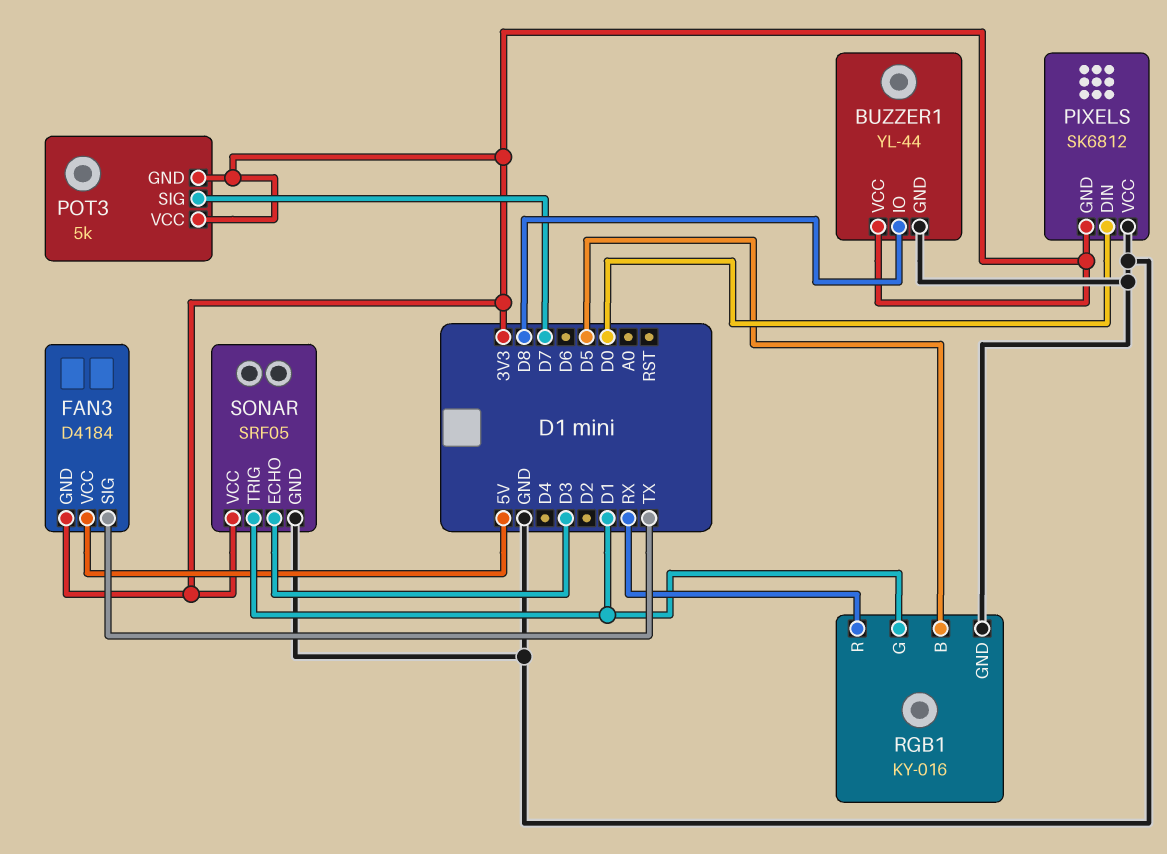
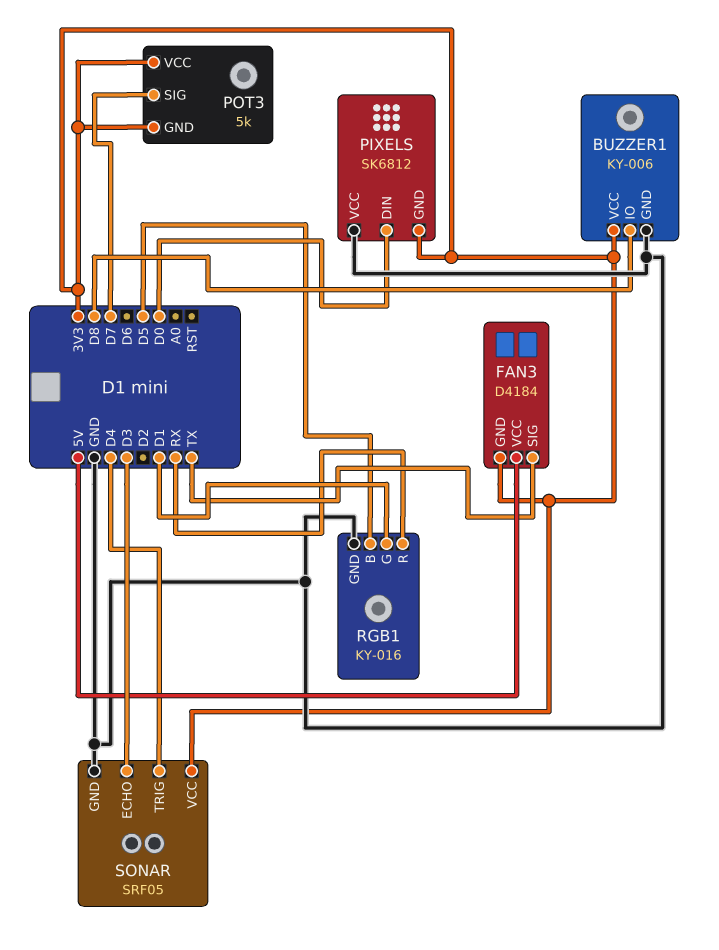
BUZZER1: YL-44 -> KY-006
SONAR pin TRIG: D1 -> D4

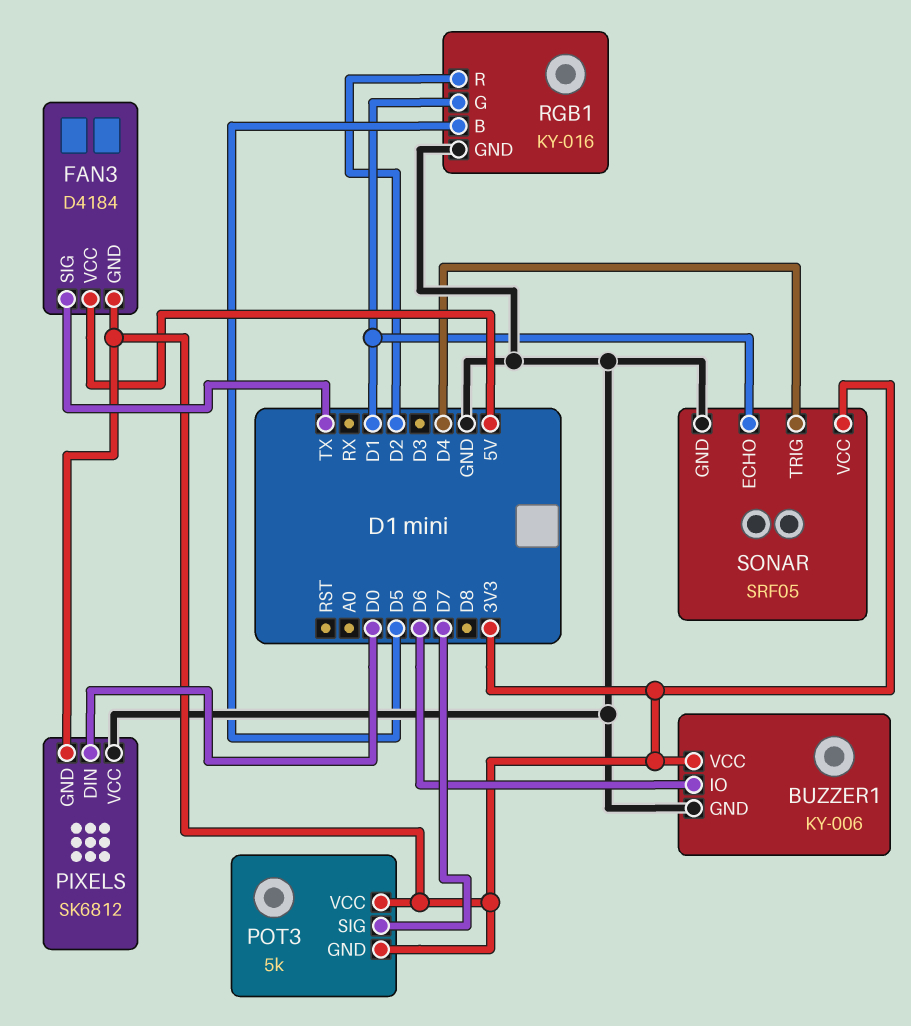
BUZZER1 pin IO: D8 -> D6
RGB1 pin R: RX -> D2
SONAR pin ECHO: D3 -> D1

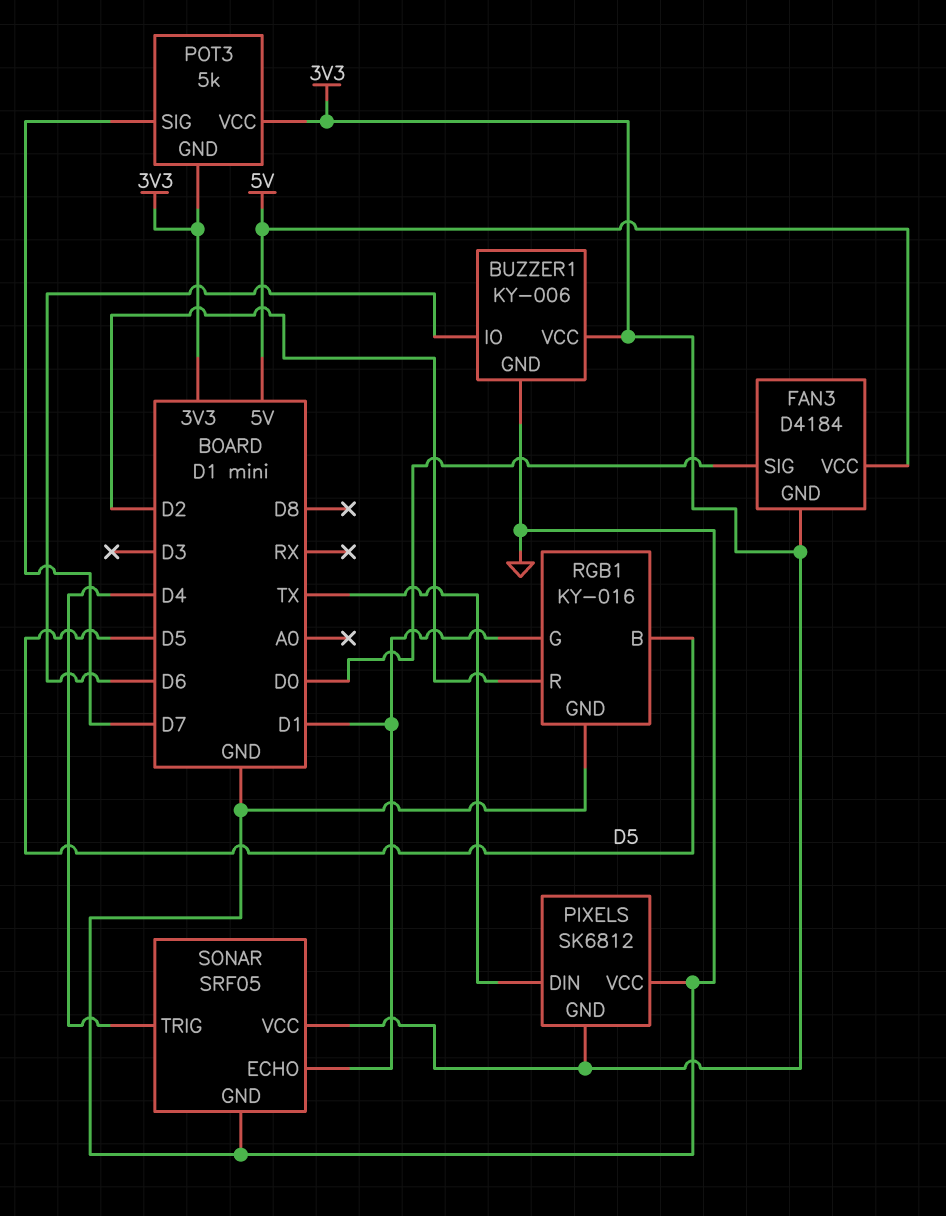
FAN3 pin SIG: TX -> D0
PIXELS pin DIN: D0 -> TX

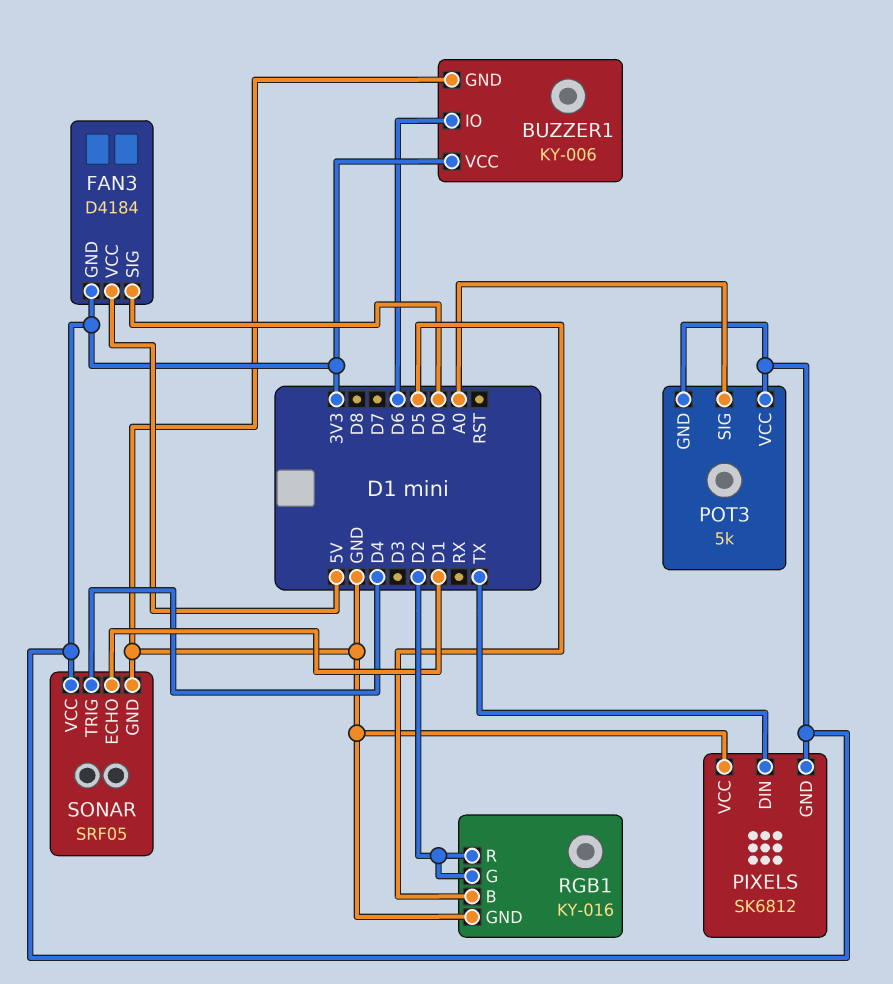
POT3 pin SIG: D7 -> A0
RGB1 pin G: D1 -> D2

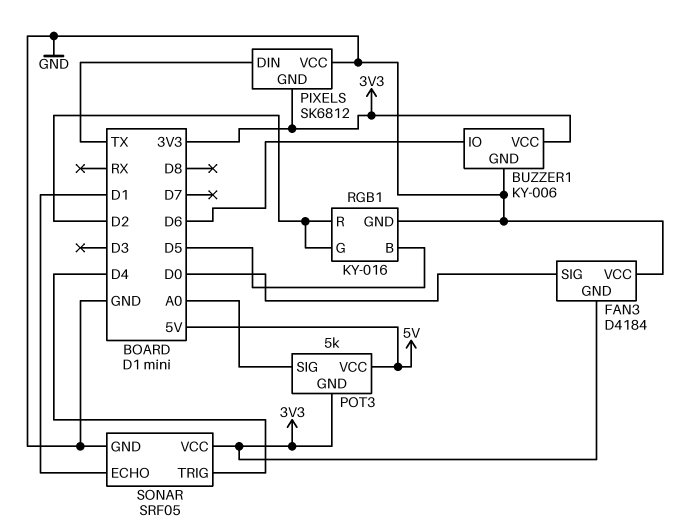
FAN3 pin VCC: 5V -> GND
POT3 pin VCC: 3V3 -> 5V

